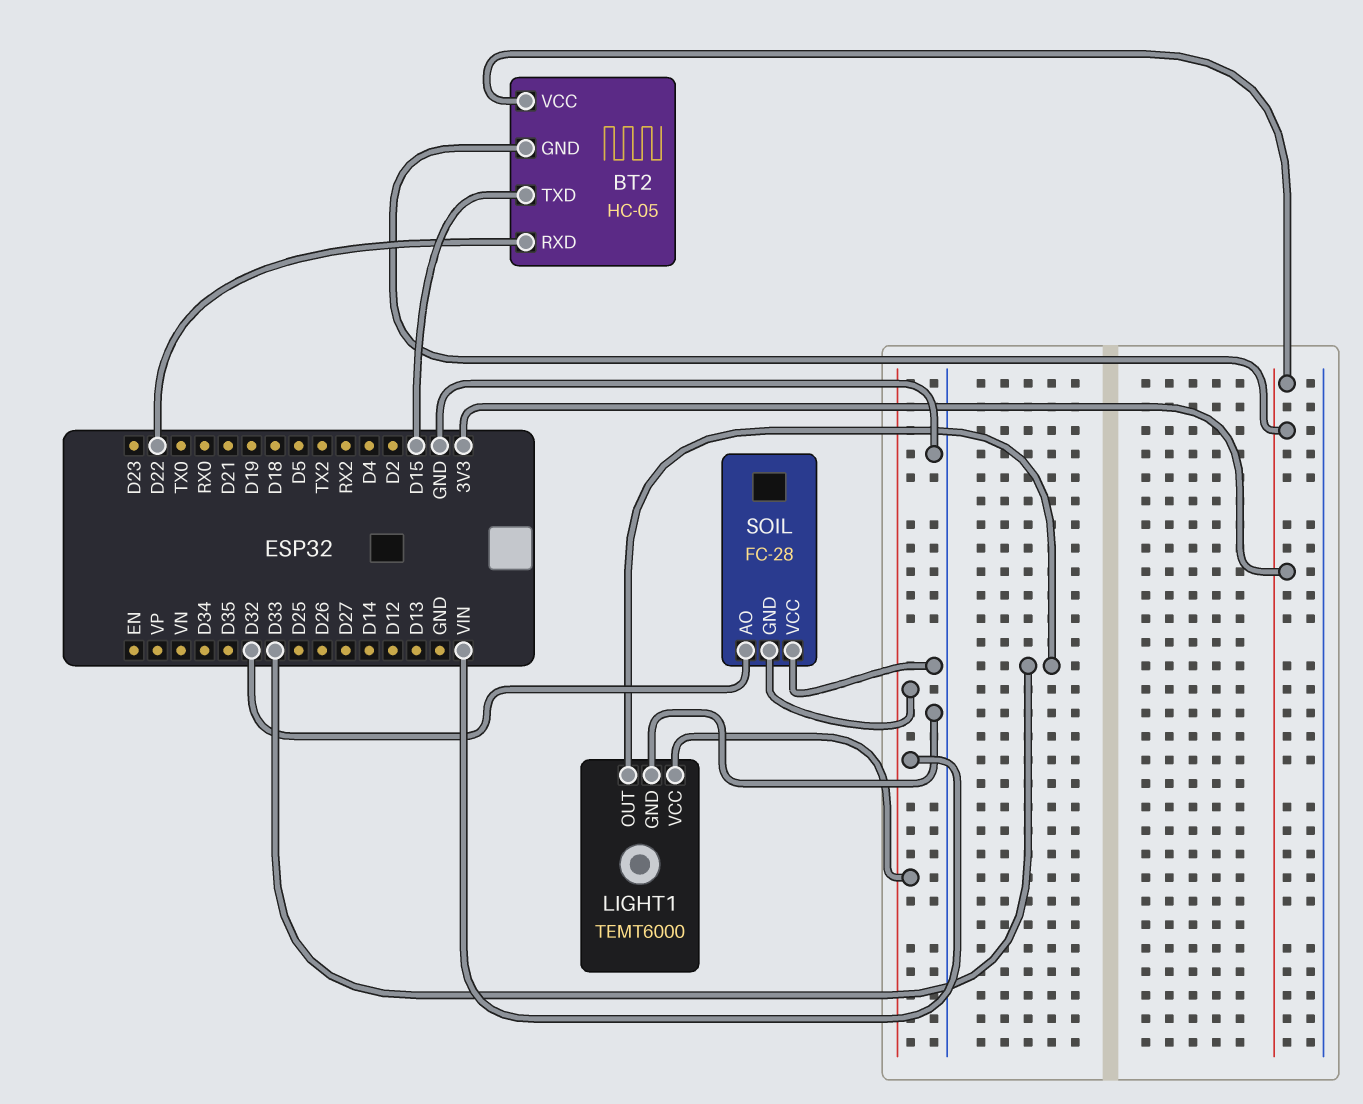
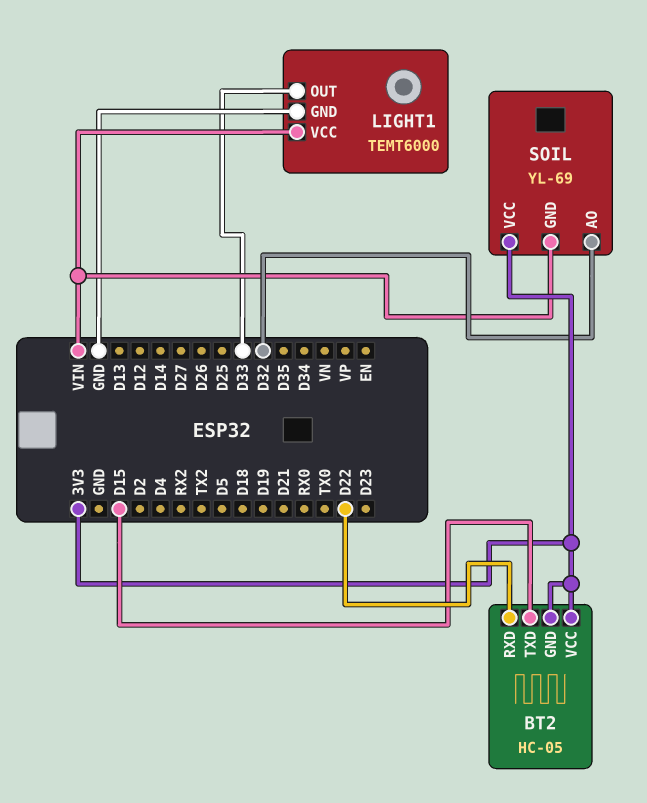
SOIL: FC-28 -> YL-69
SOIL pin VCC: GND -> 3V3

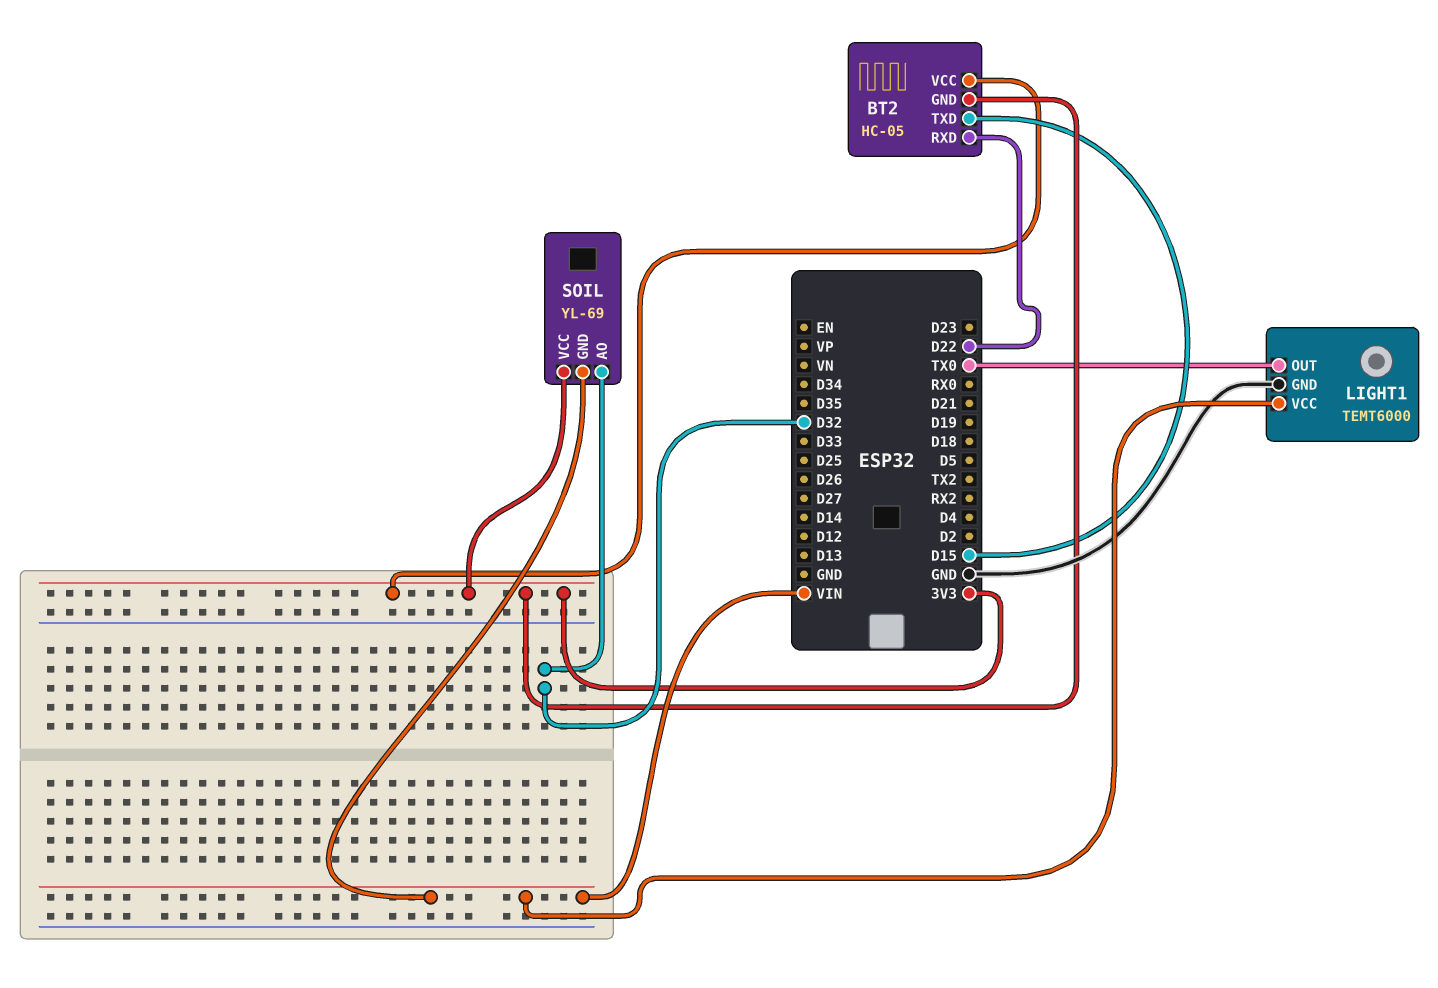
LIGHT1 pin OUT: D33 -> TX0

